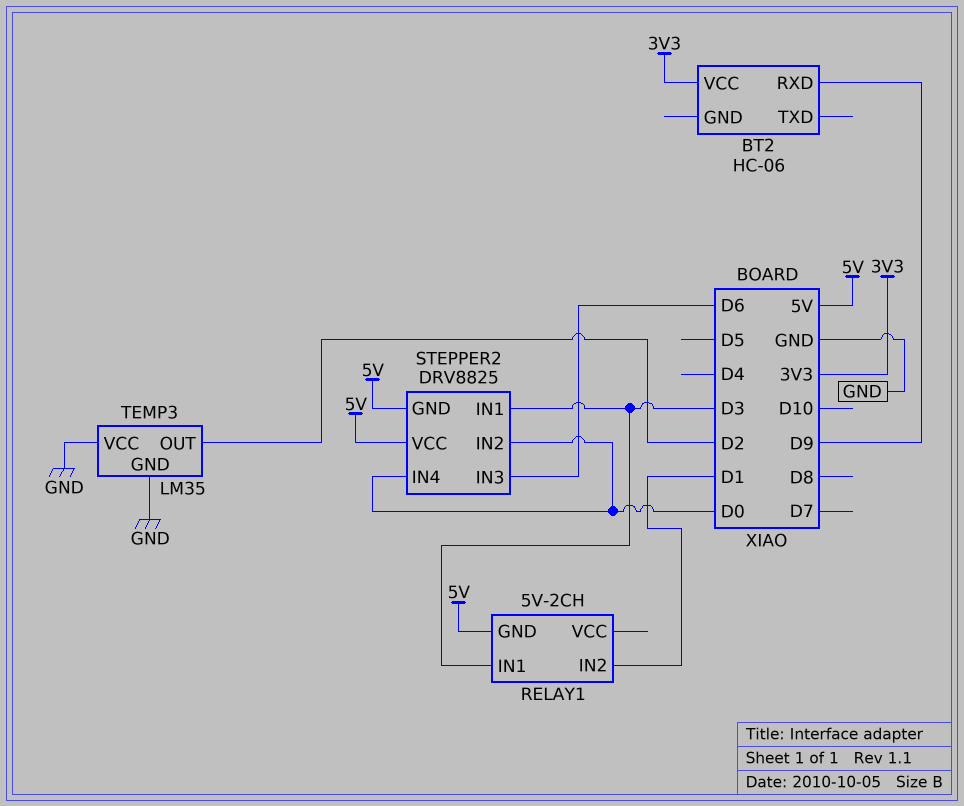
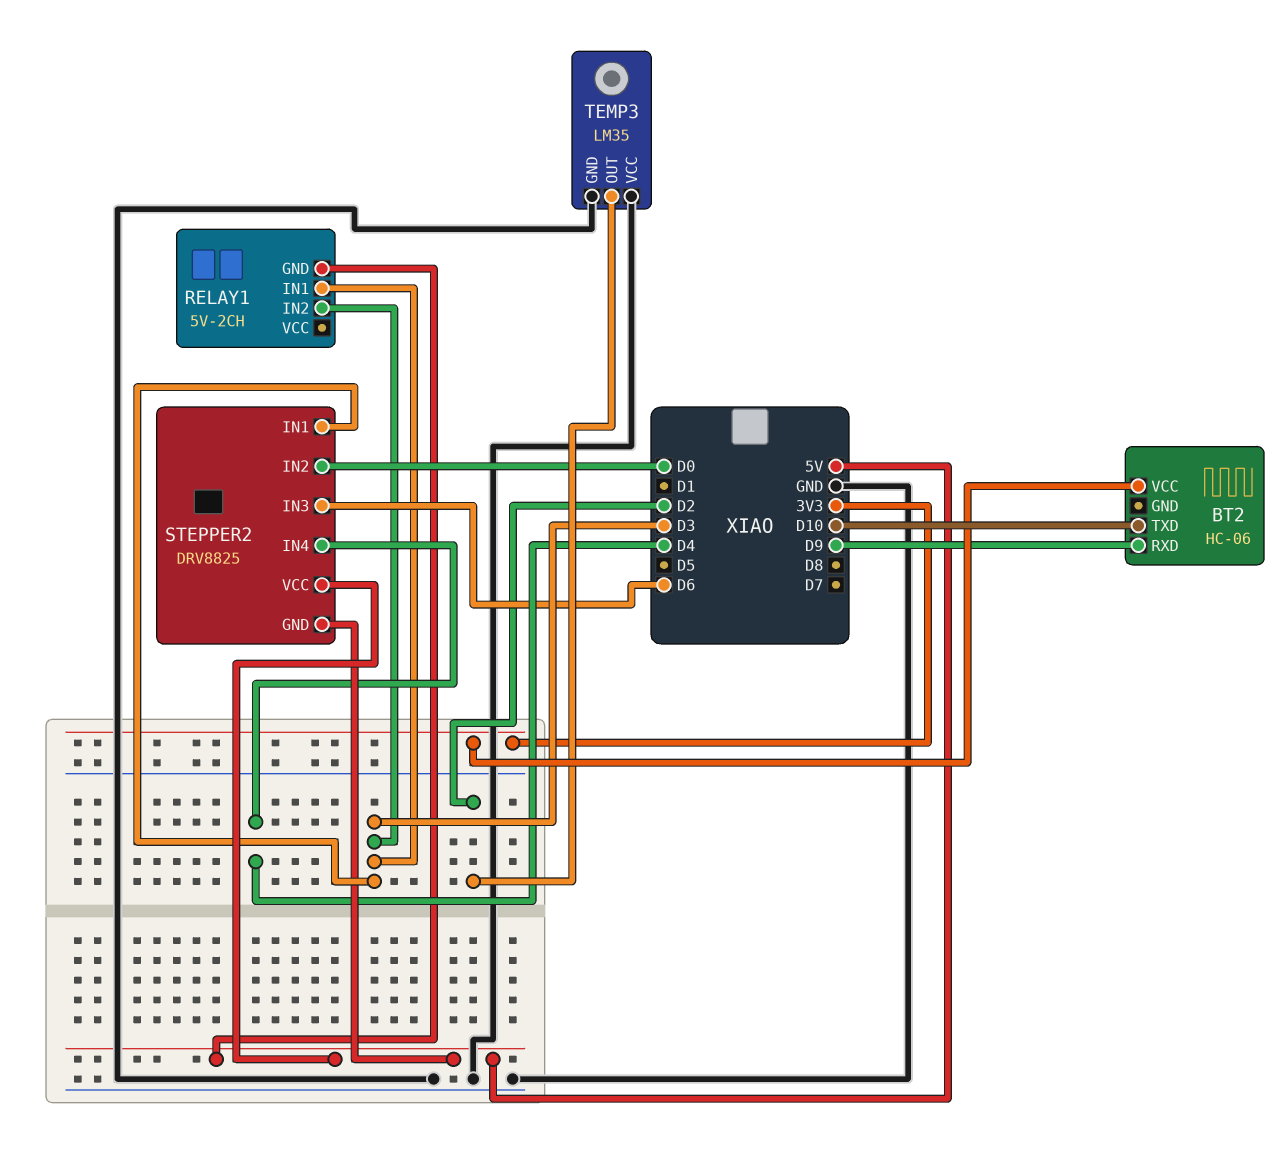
BT2 pin TXD: none -> D10
RELAY1 pin IN2: D1 -> D3
STEPPER2 pin IN4: D0 -> D4

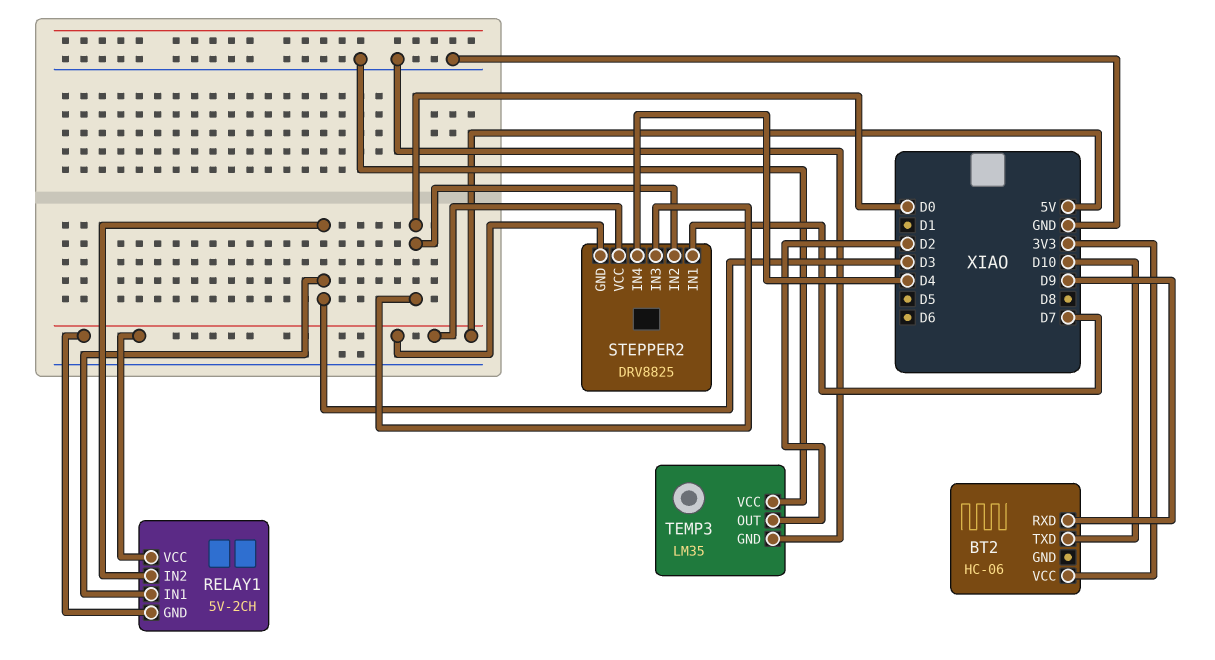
RELAY1 pin VCC: none -> 5V
STEPPER2 pin IN1: D3 -> D7
STEPPER2 pin IN3: D6 -> D0

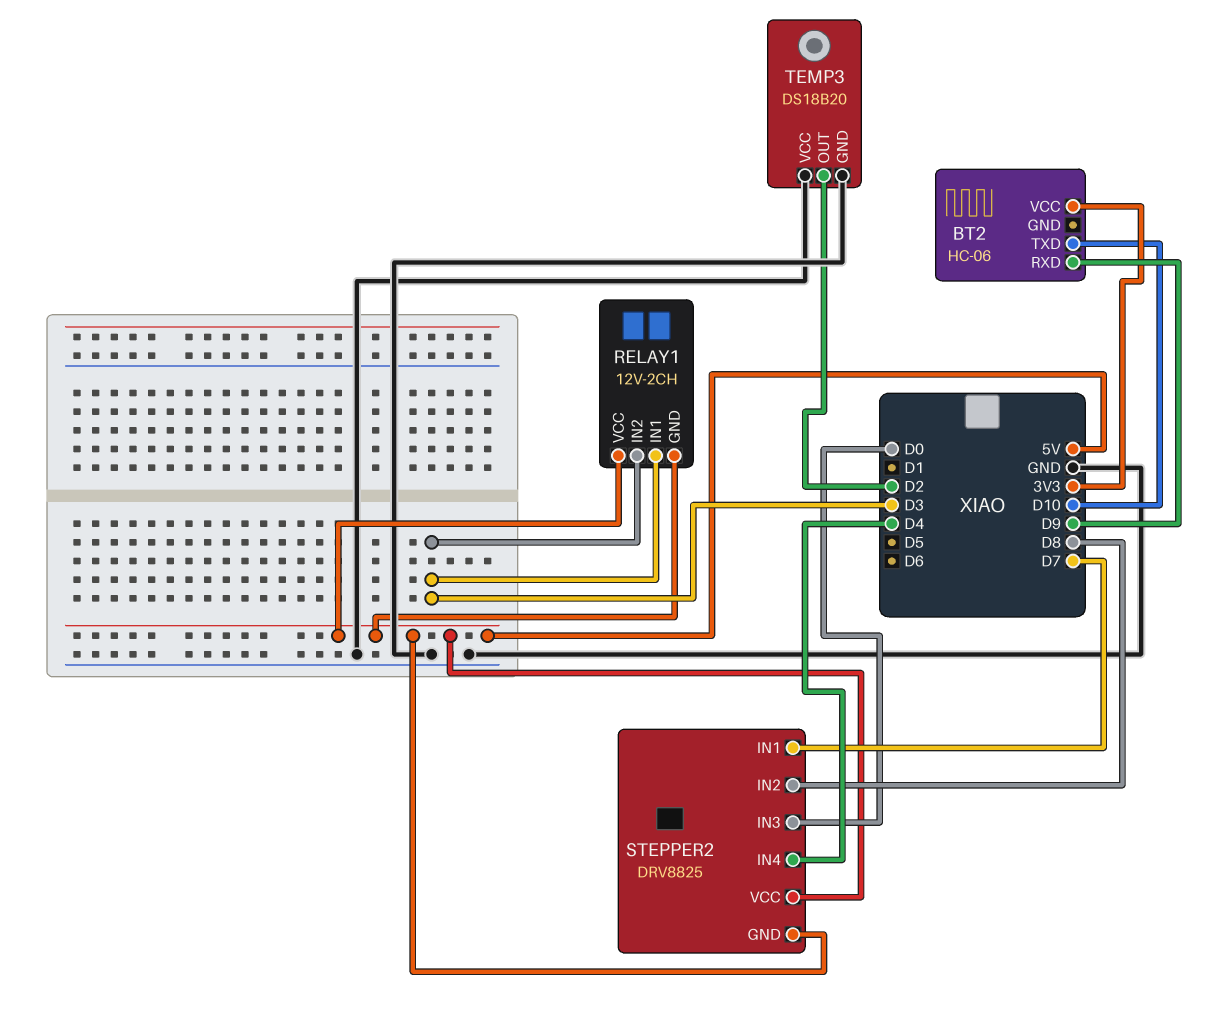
RELAY1: 5V-2CH -> 12V-2CH
STEPPER2 pin IN2: D0 -> D8
TEMP3: LM35 -> DS18B20

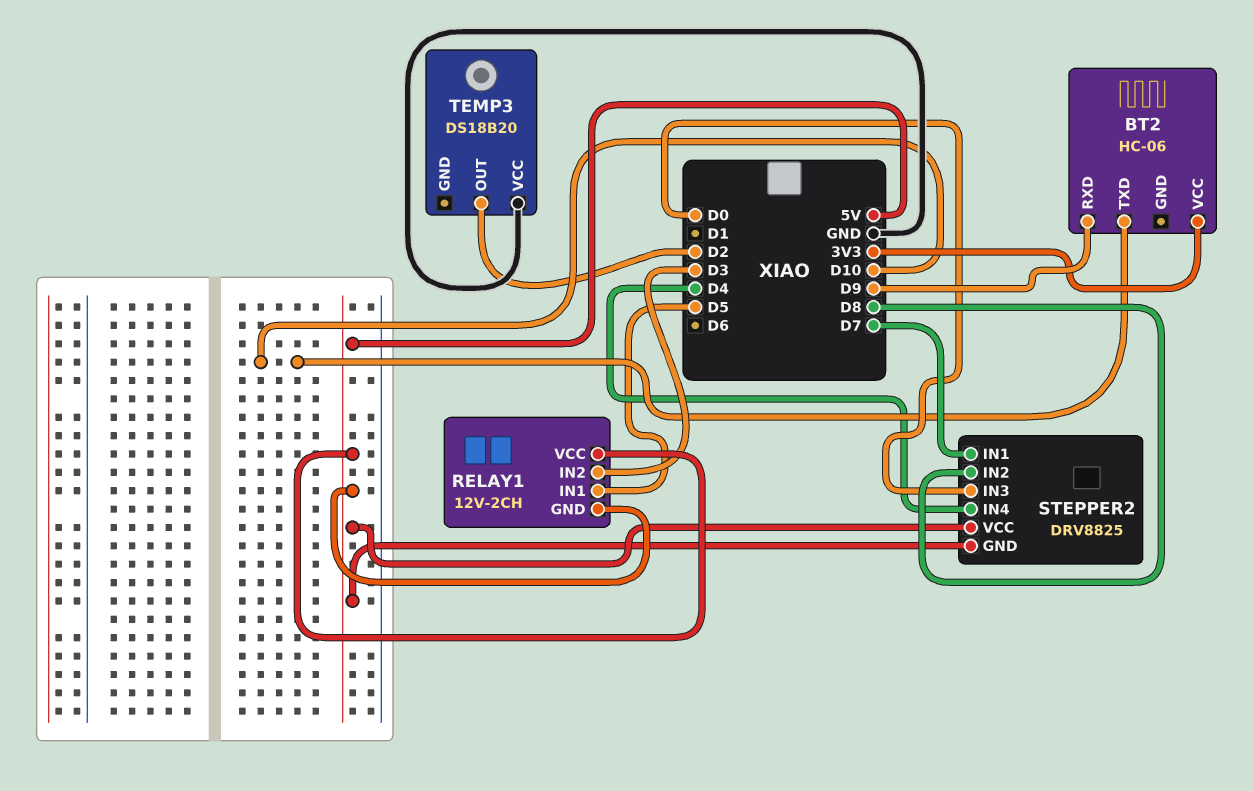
RELAY1 pin IN1: D3 -> D5
TEMP3 pin GND: GND -> none

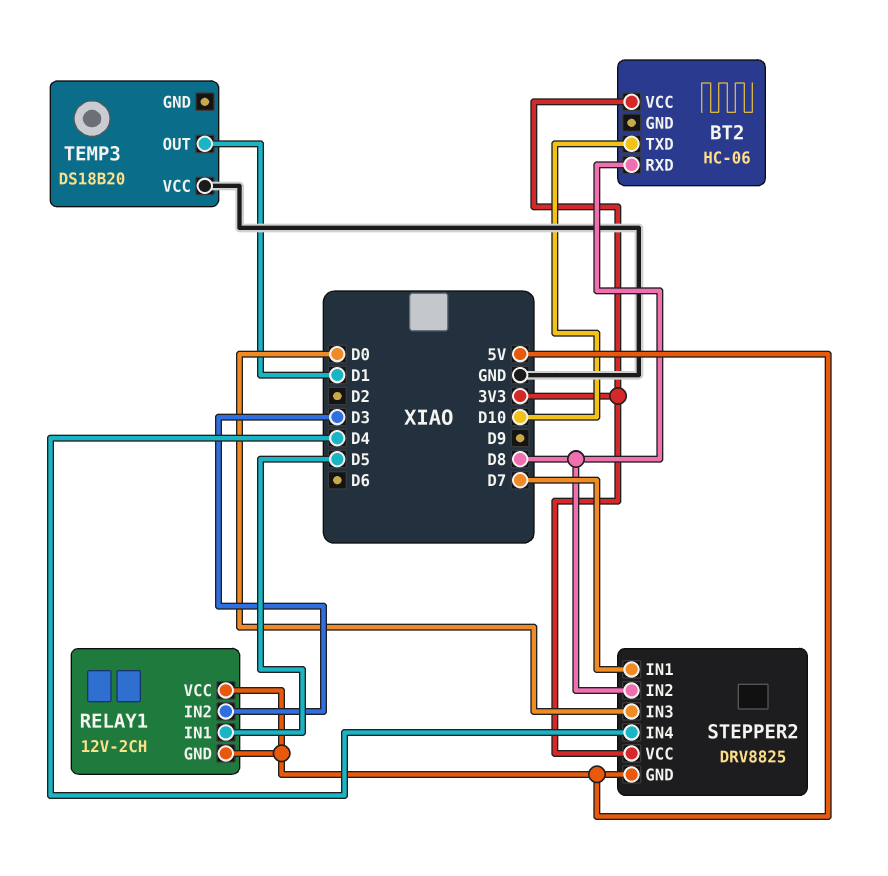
BT2 pin RXD: D9 -> D8
STEPPER2 pin VCC: 5V -> 3V3
TEMP3 pin OUT: D2 -> D1

